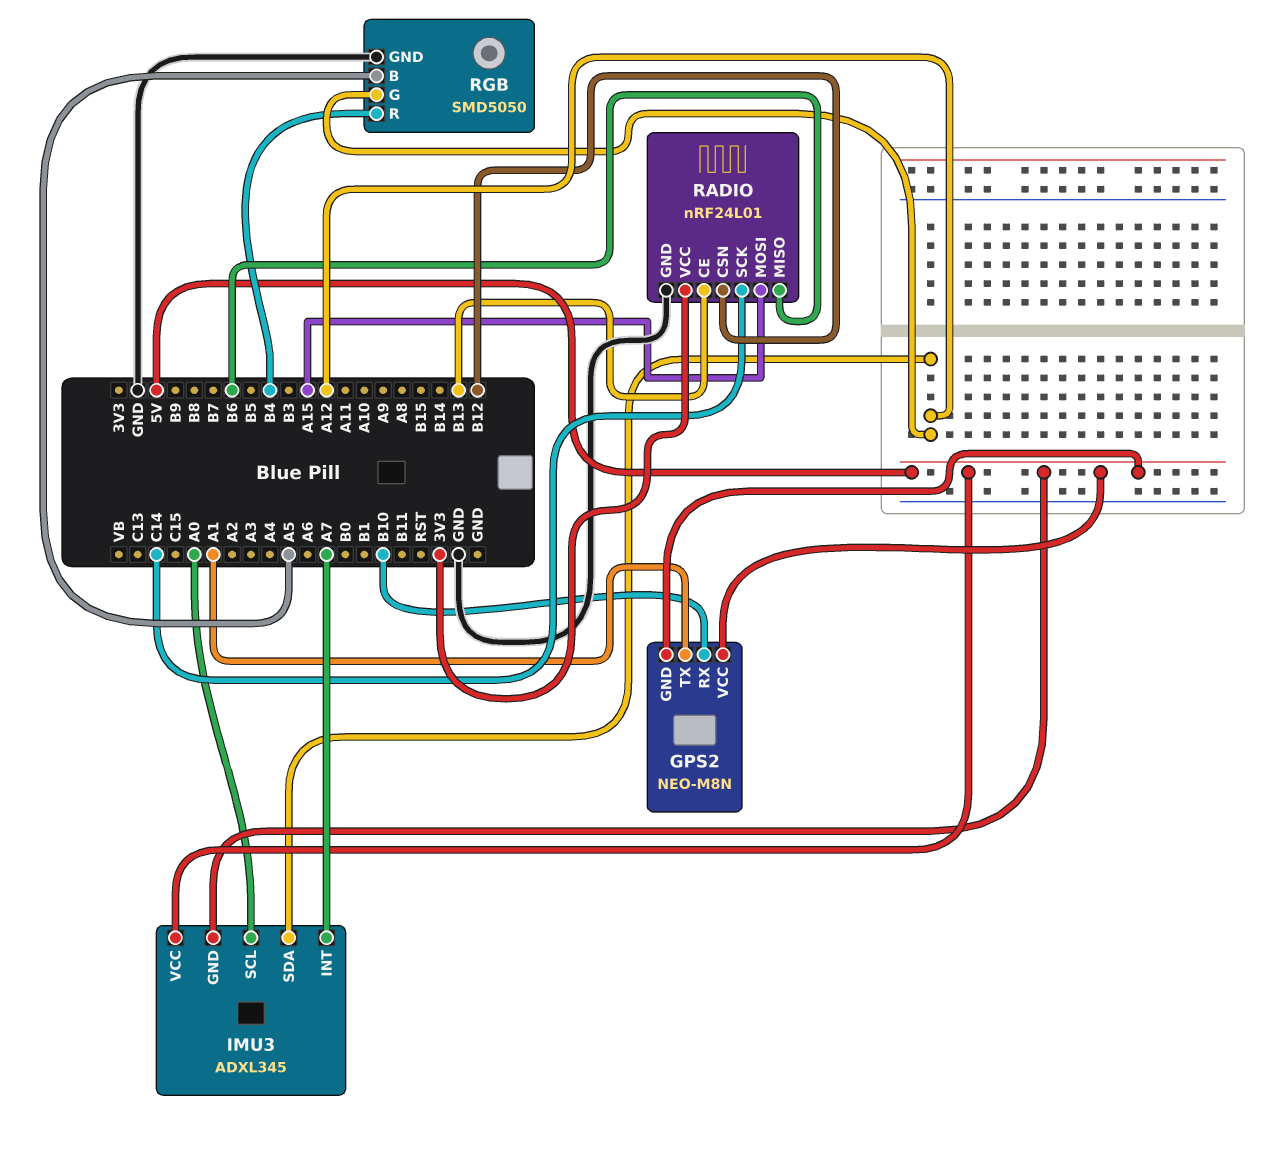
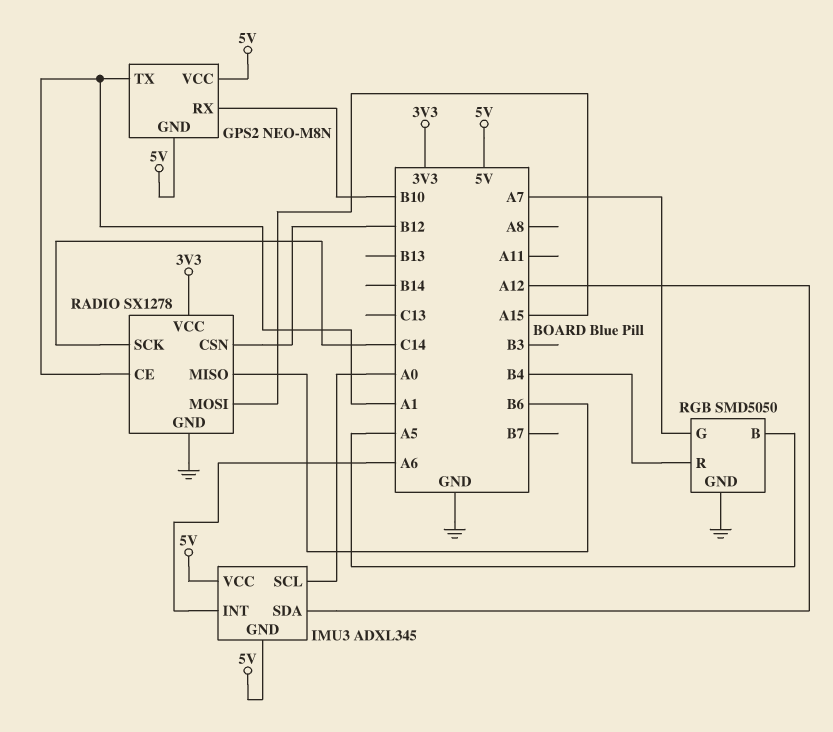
IMU3 pin INT: A7 -> A6
RADIO: nRF24L01 -> SX1278
RADIO pin CE: B13 -> A1
RGB pin G: A12 -> A7

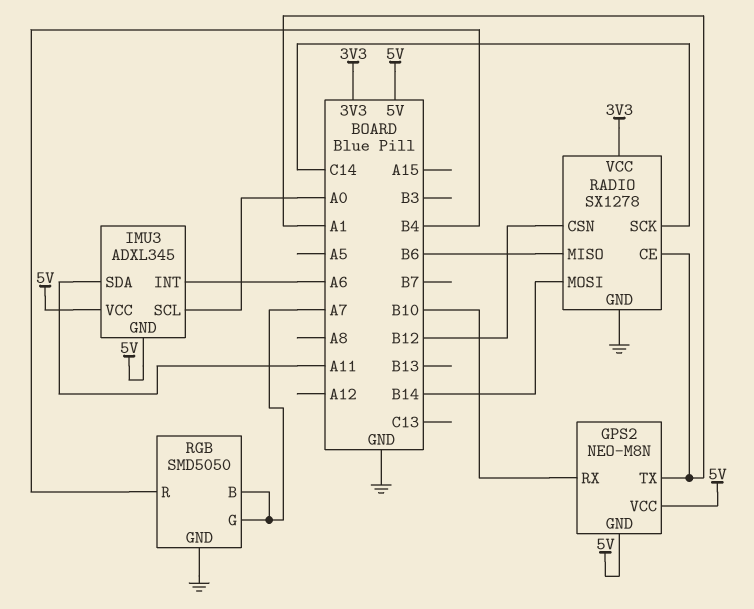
IMU3 pin SDA: A12 -> A11
RADIO pin MOSI: A15 -> B14
RGB pin B: A5 -> A7

